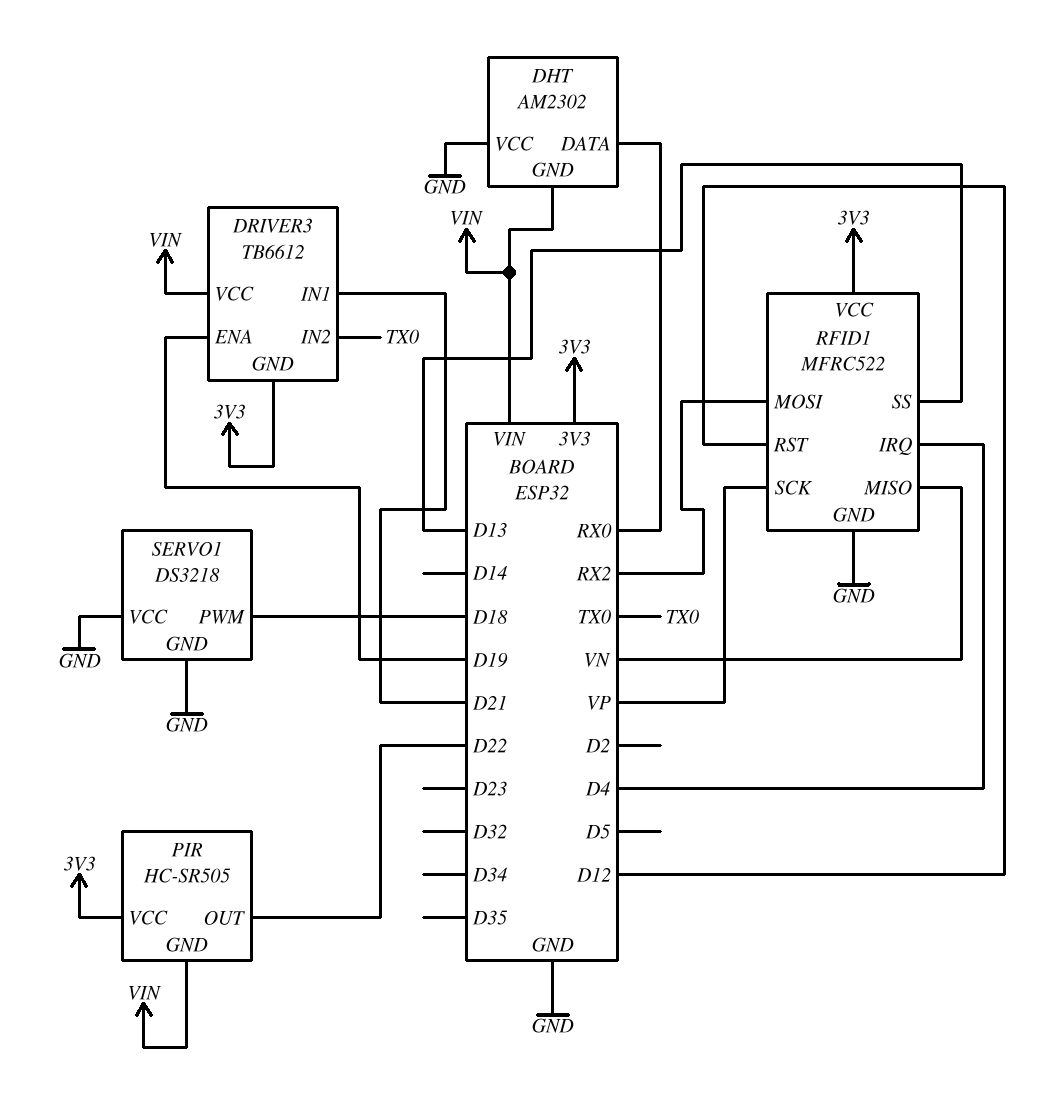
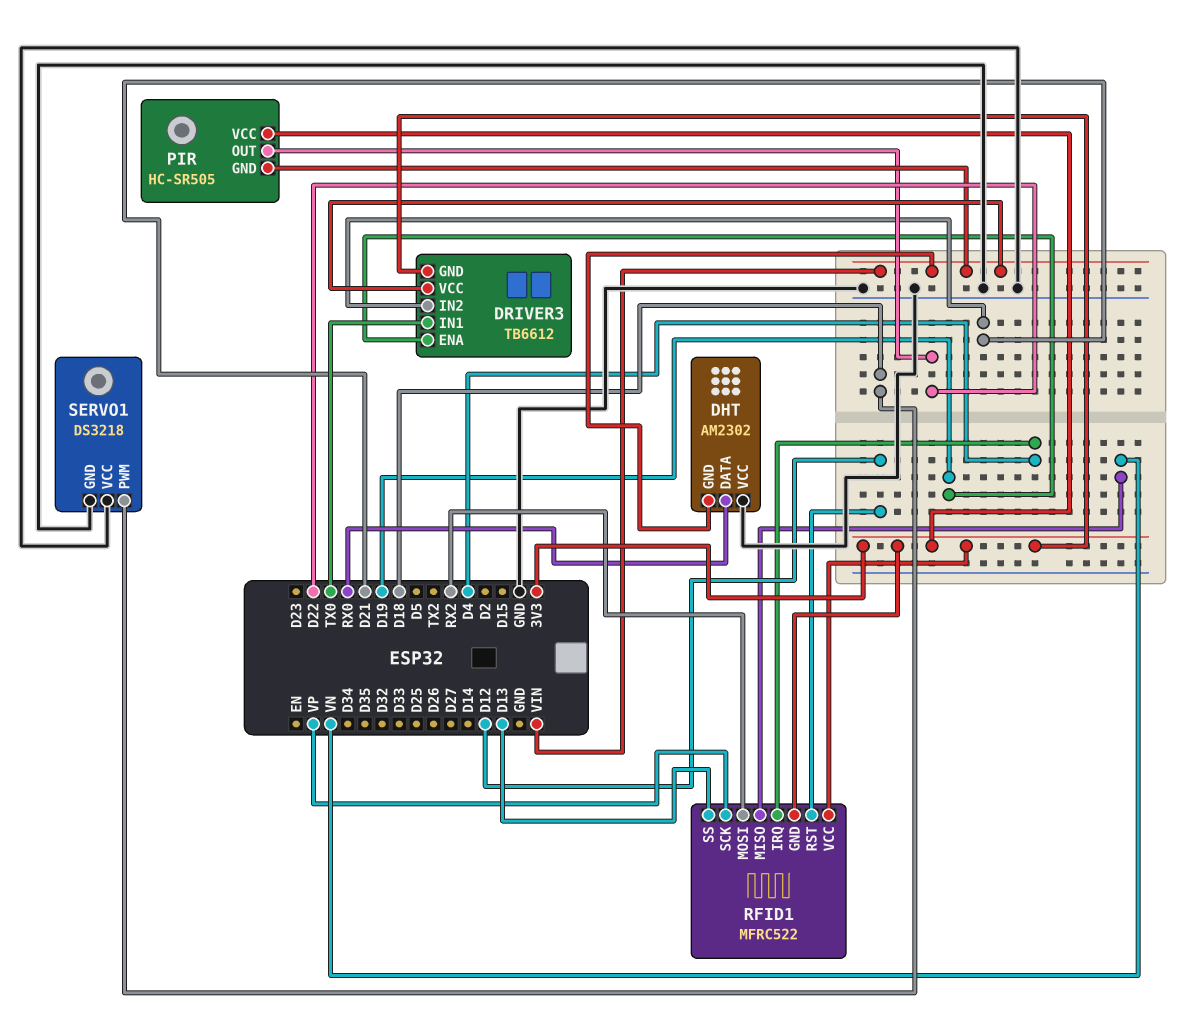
DRIVER3 pin IN1: D21 -> TX0
DRIVER3 pin IN2: TX0 -> D21
RFID1 pin GND: GND -> 3V3

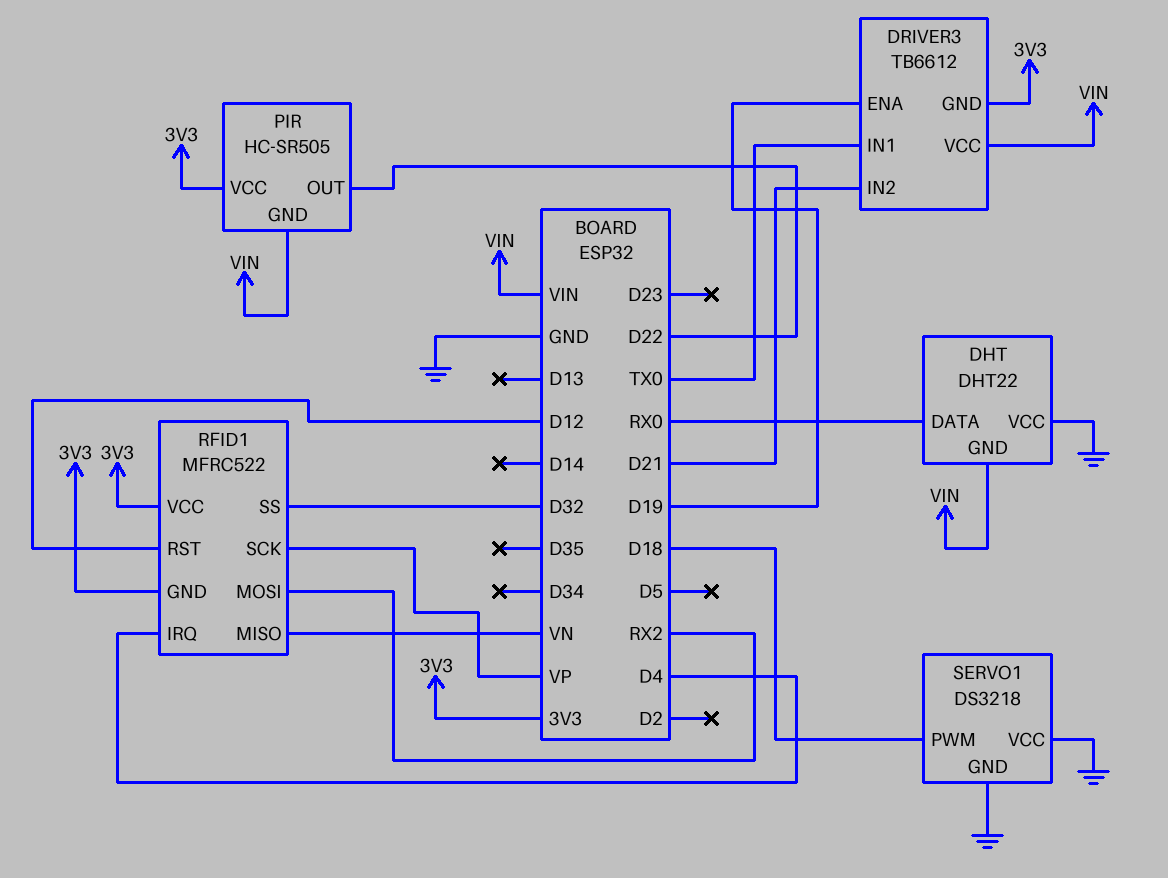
DHT: AM2302 -> DHT22
RFID1 pin SS: D13 -> D32

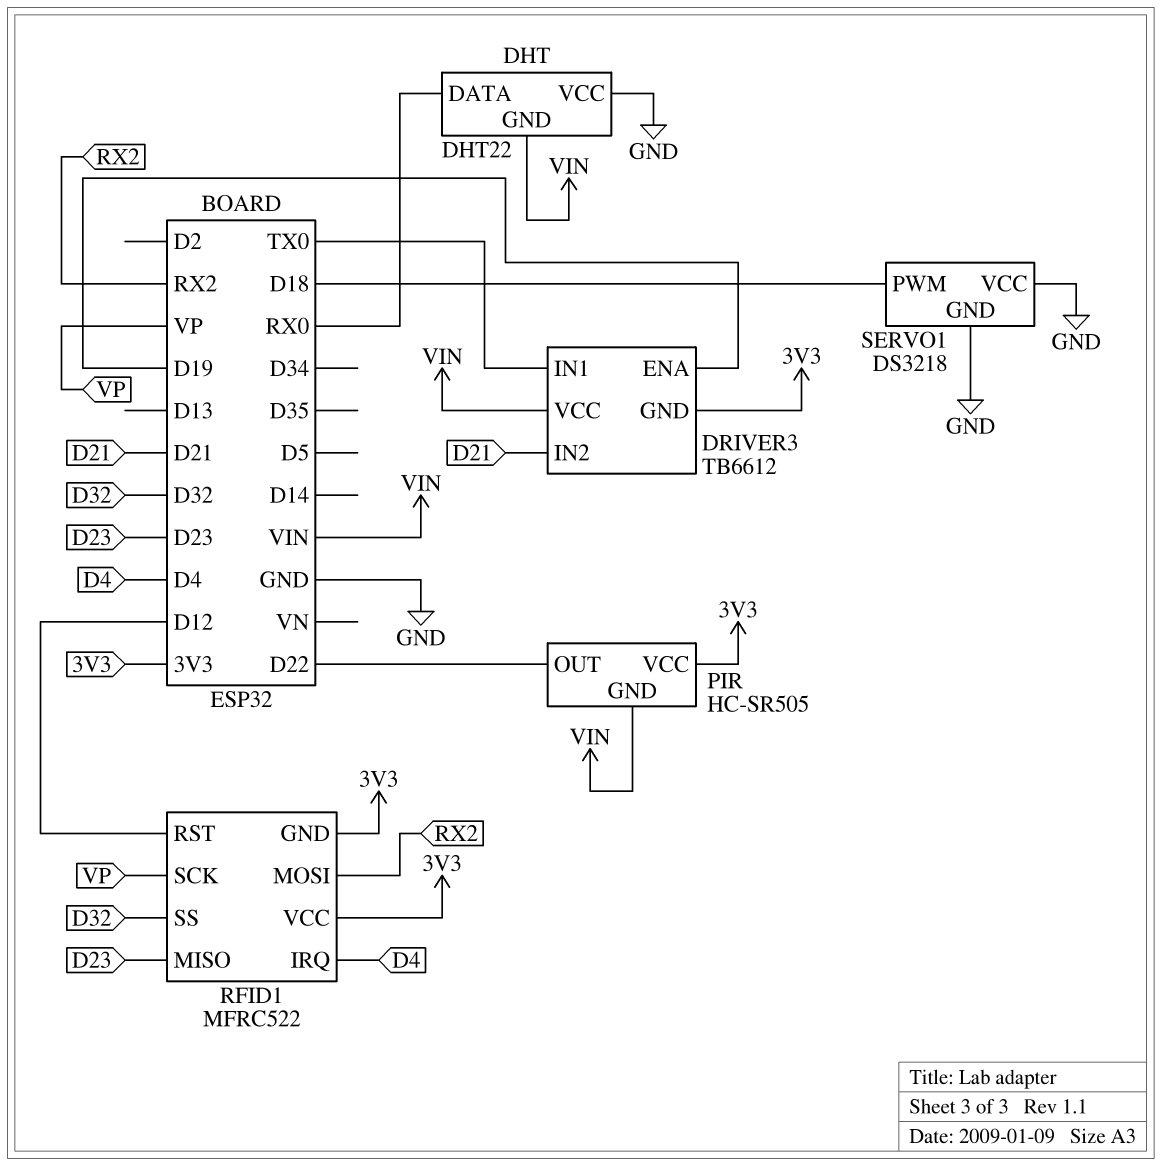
RFID1 pin MISO: VN -> D23

